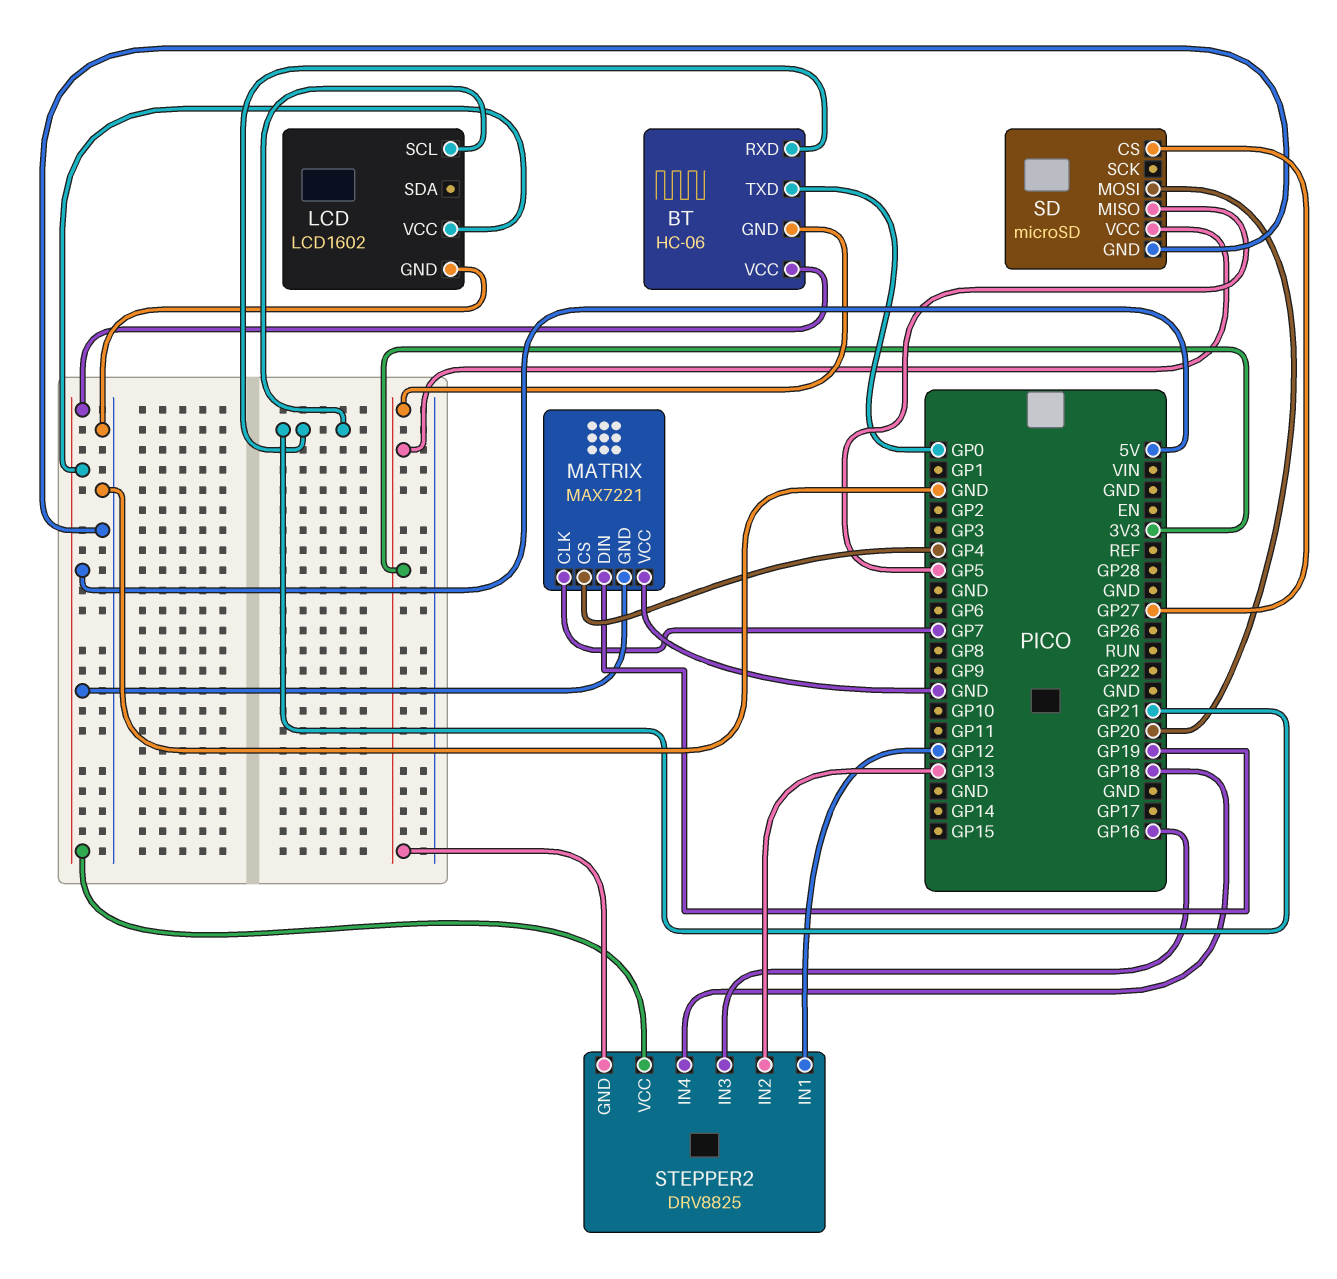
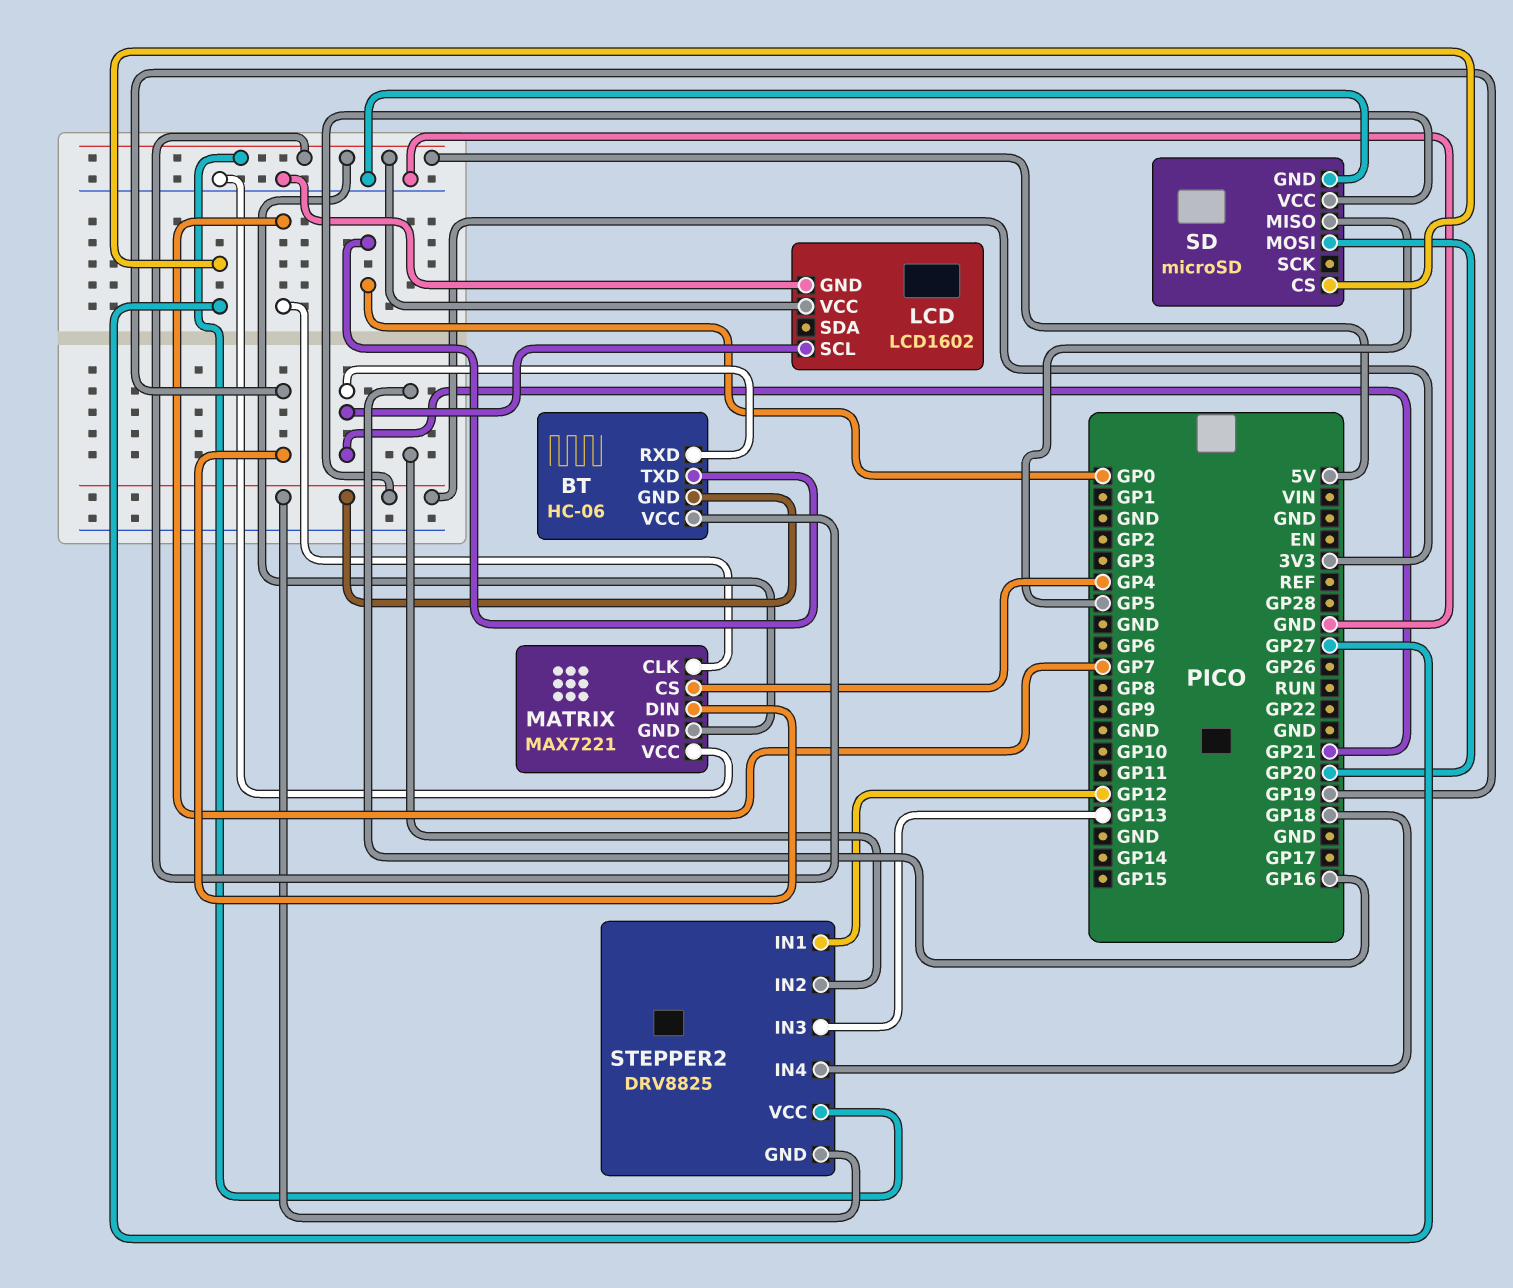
STEPPER2 pin IN2: GP13 -> GP16
STEPPER2 pin IN3: GP16 -> GP13

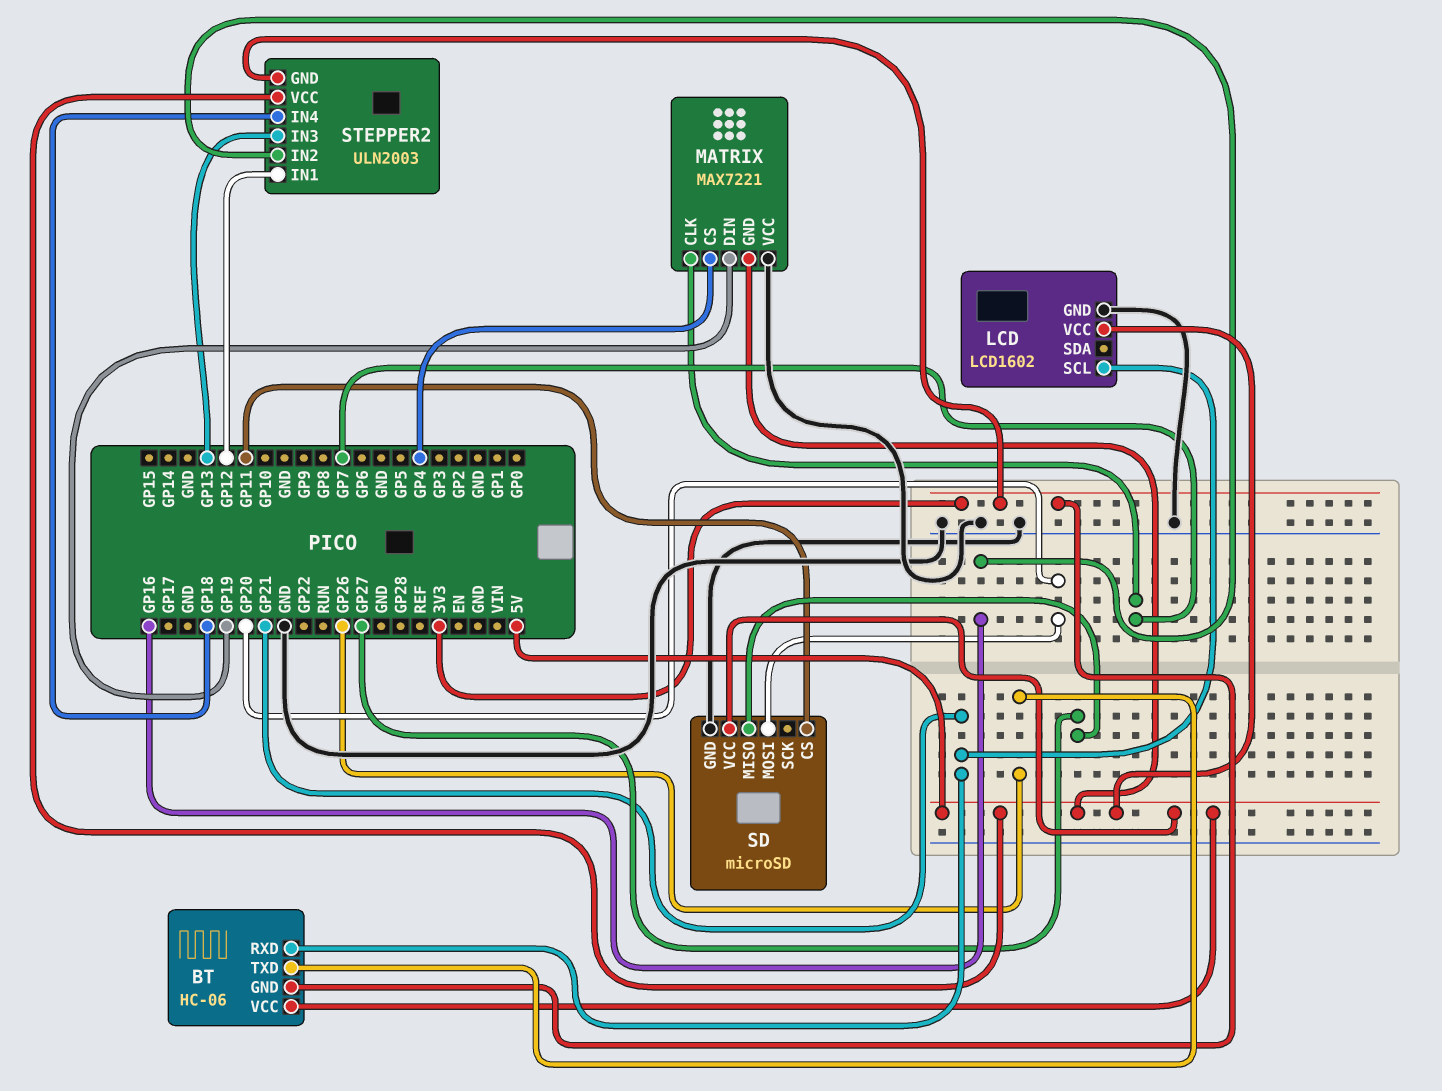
BT pin TXD: GP0 -> GP26
SD pin CS: GP27 -> GP11
SD pin MISO: GP5 -> GP27
SD pin VCC: 3V3 -> 5V
STEPPER2: DRV8825 -> ULN2003

